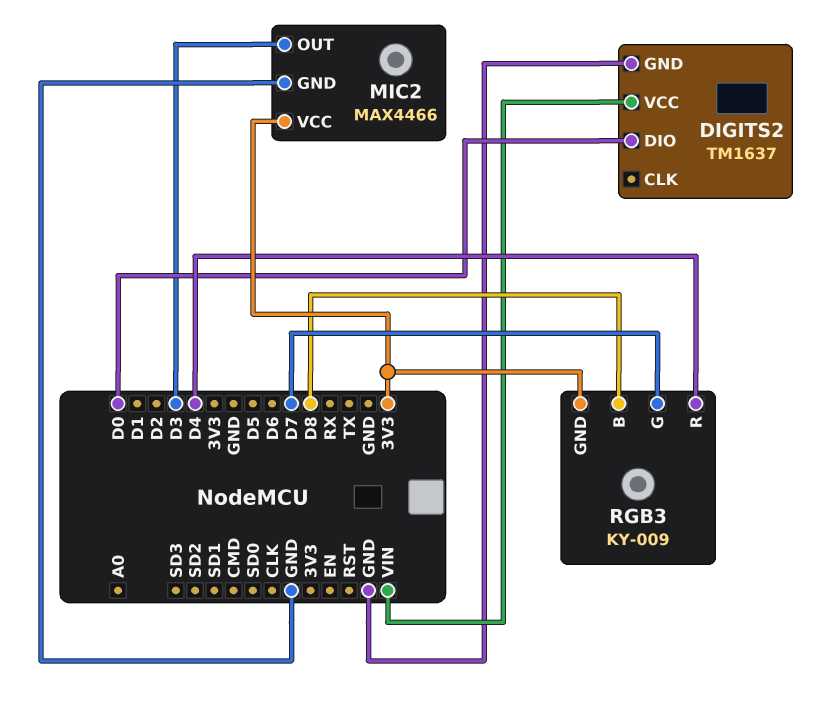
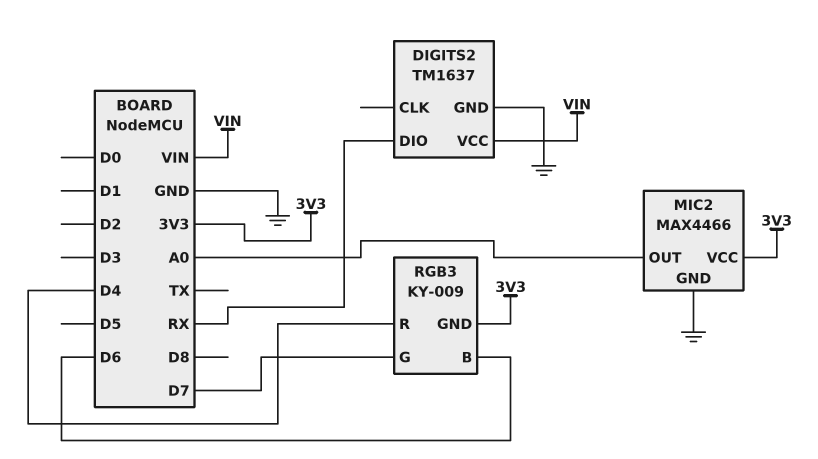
DIGITS2 pin DIO: D0 -> RX
MIC2 pin OUT: D3 -> A0
RGB3 pin B: D8 -> D6

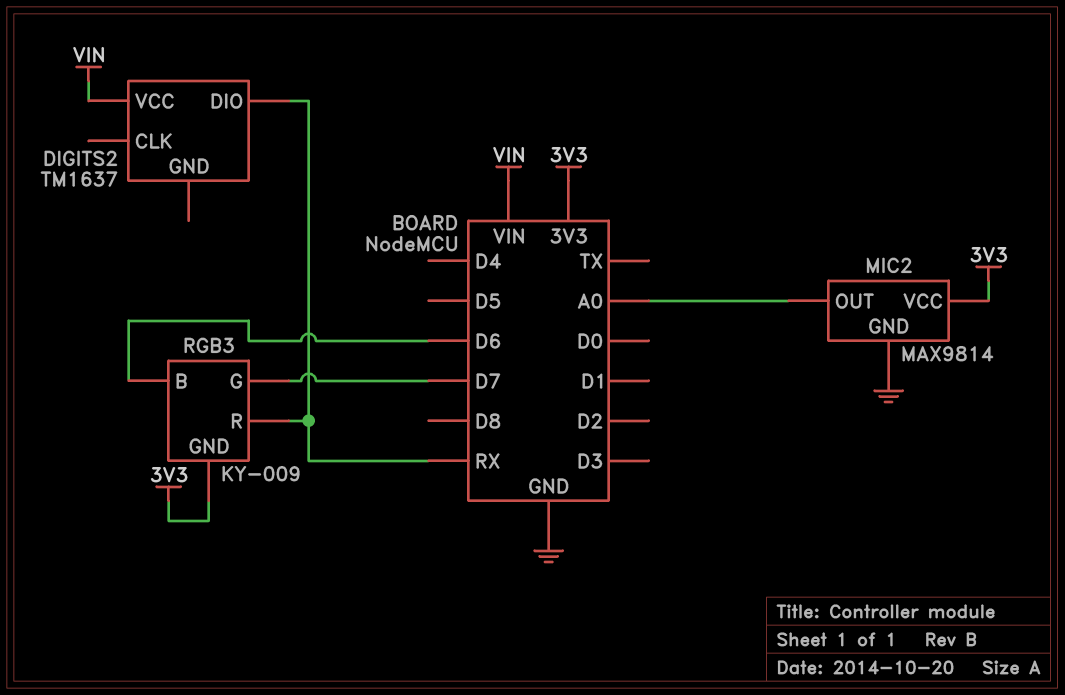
DIGITS2 pin GND: GND -> none
MIC2: MAX4466 -> MAX9814
RGB3 pin R: D4 -> RX

